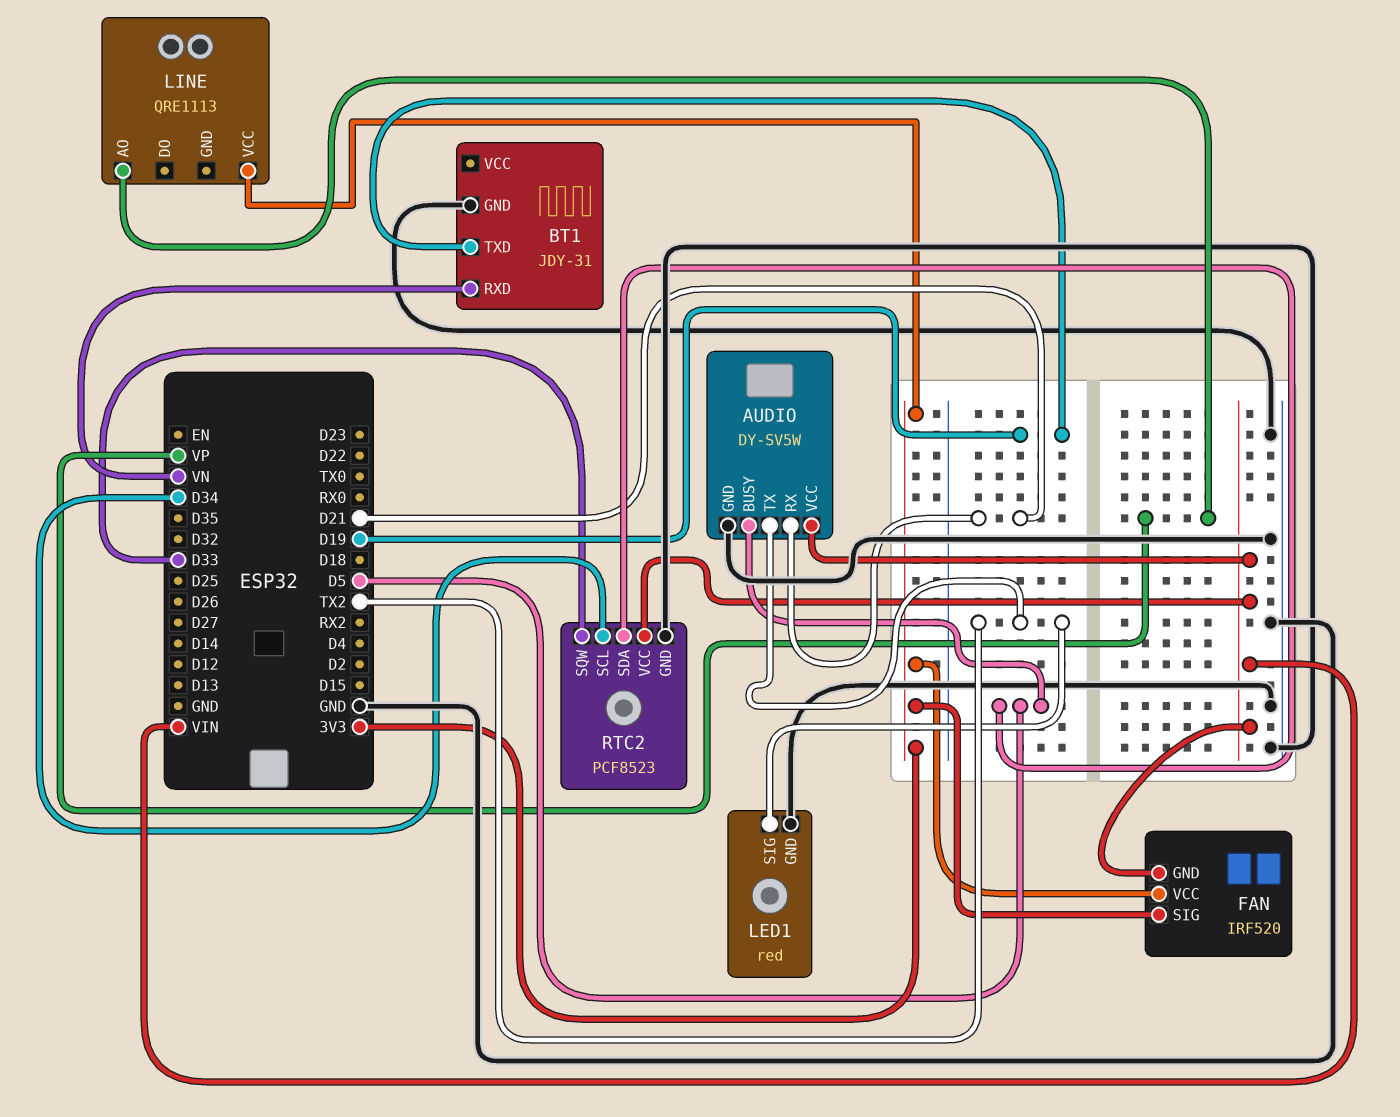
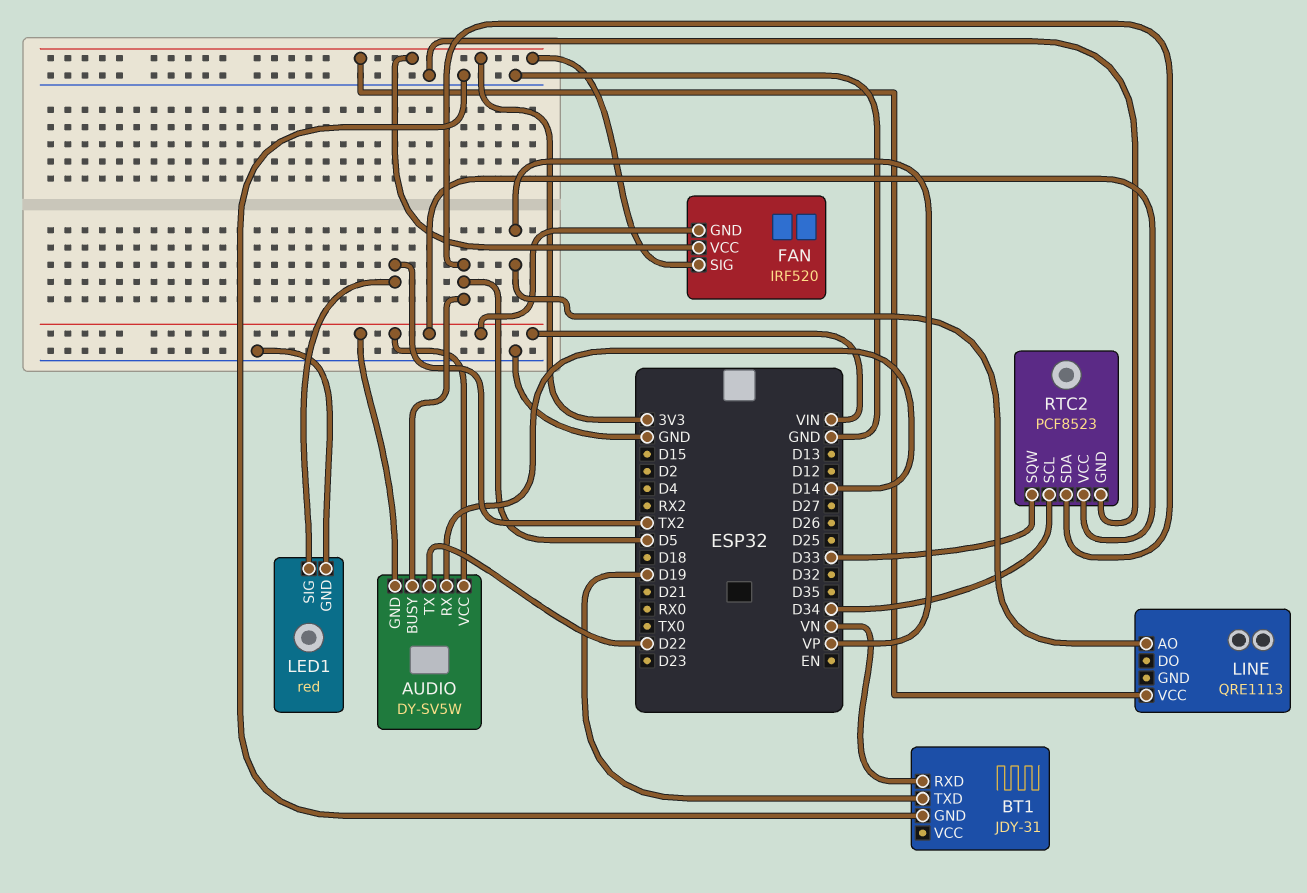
AUDIO pin GND: GND -> VIN
AUDIO pin RX: D21 -> D14
AUDIO pin TX: TX2 -> D22

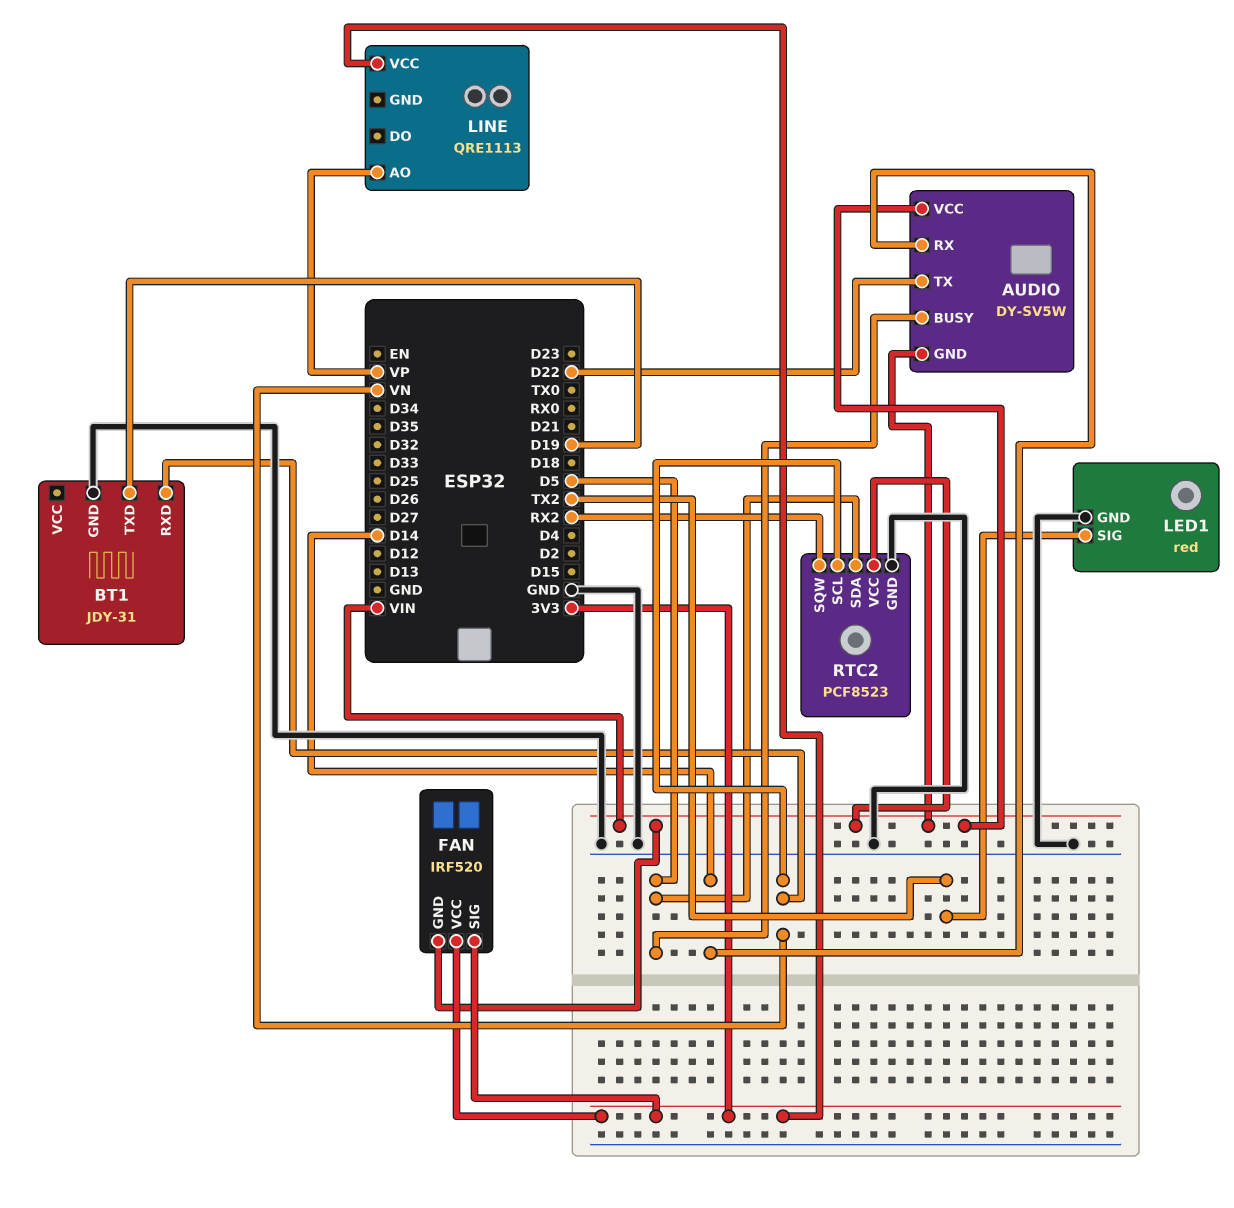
RTC2 pin SCL: D34 -> VN
RTC2 pin SQW: D33 -> RX2

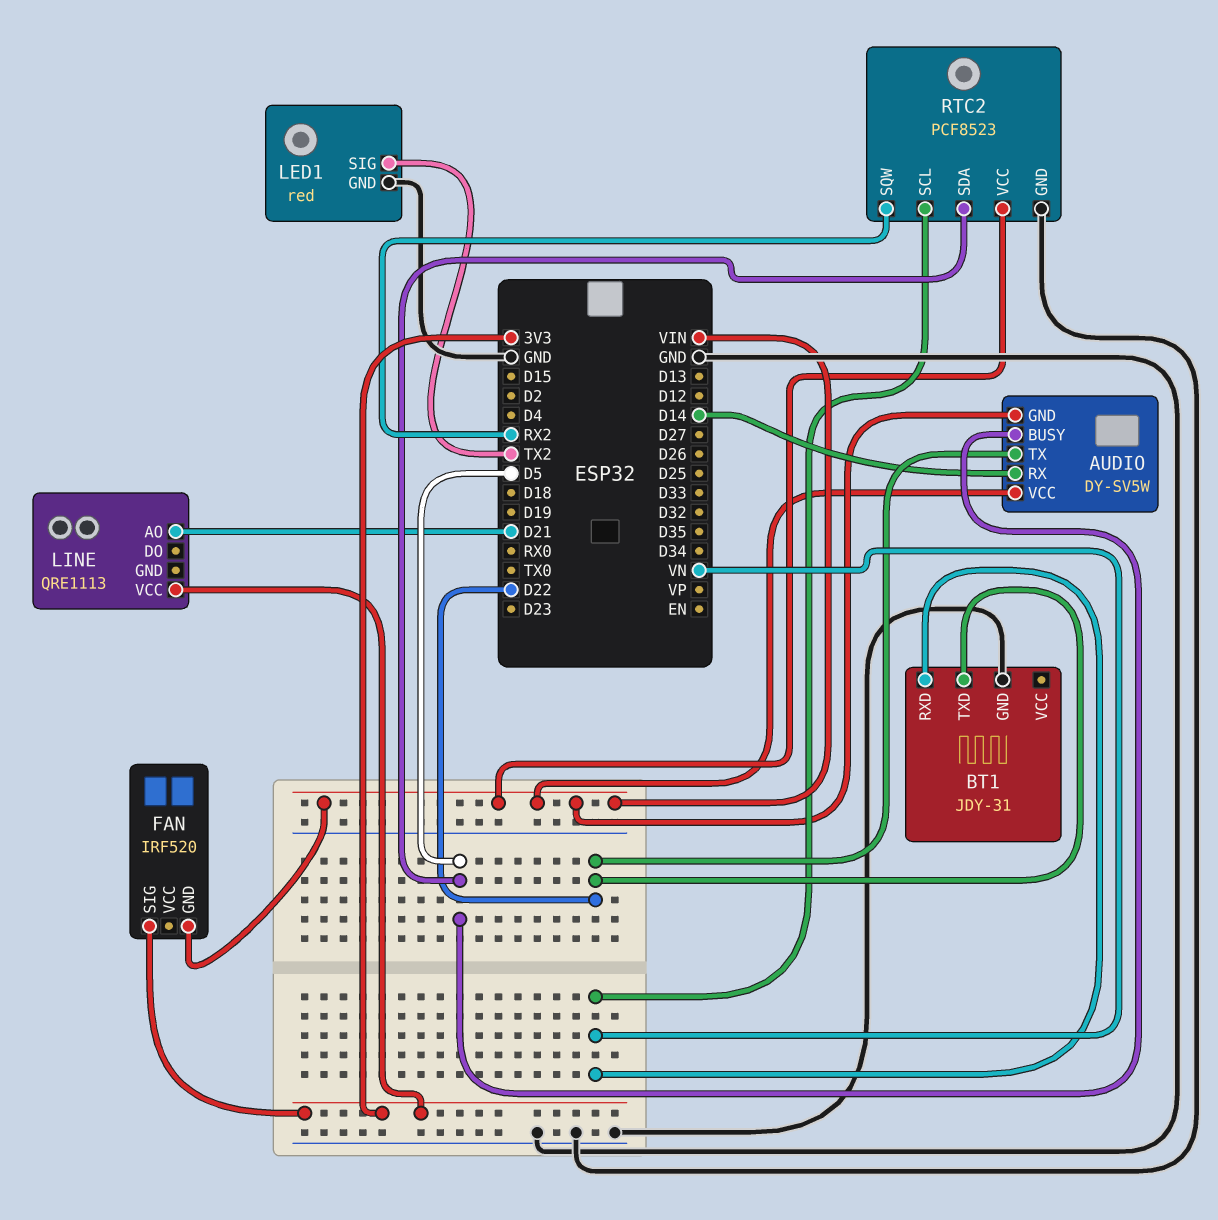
BT1 pin TXD: D19 -> D22
FAN pin VCC: 3V3 -> none
LINE pin AO: VP -> D21

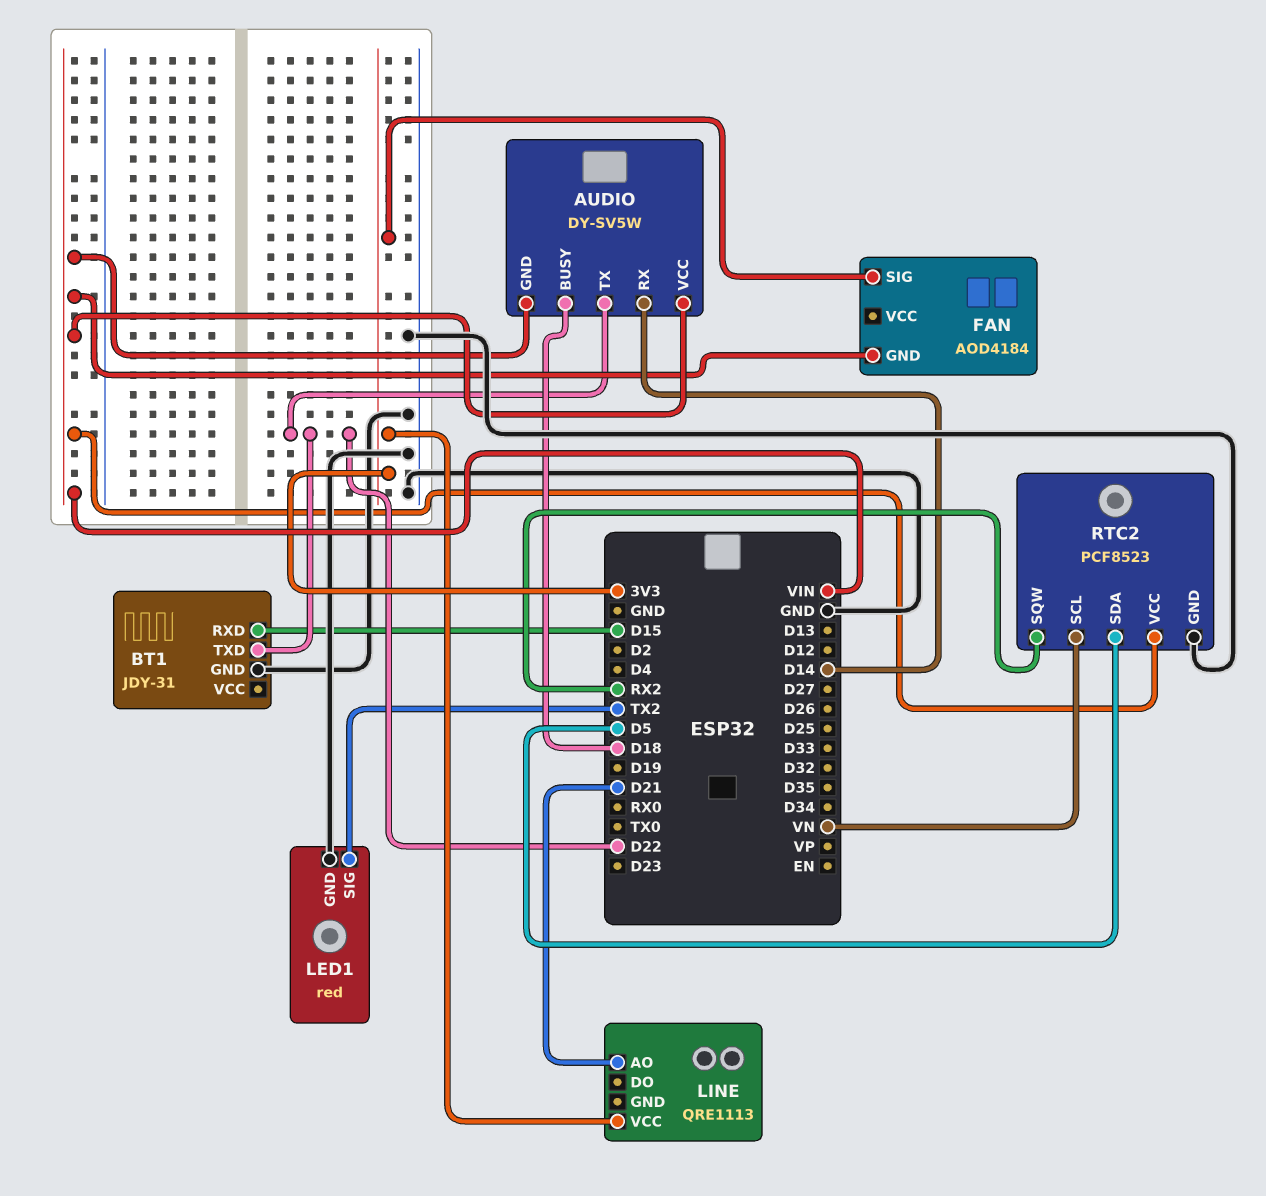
AUDIO pin BUSY: D5 -> D18
BT1 pin RXD: VN -> D15
FAN: IRF520 -> AOD4184

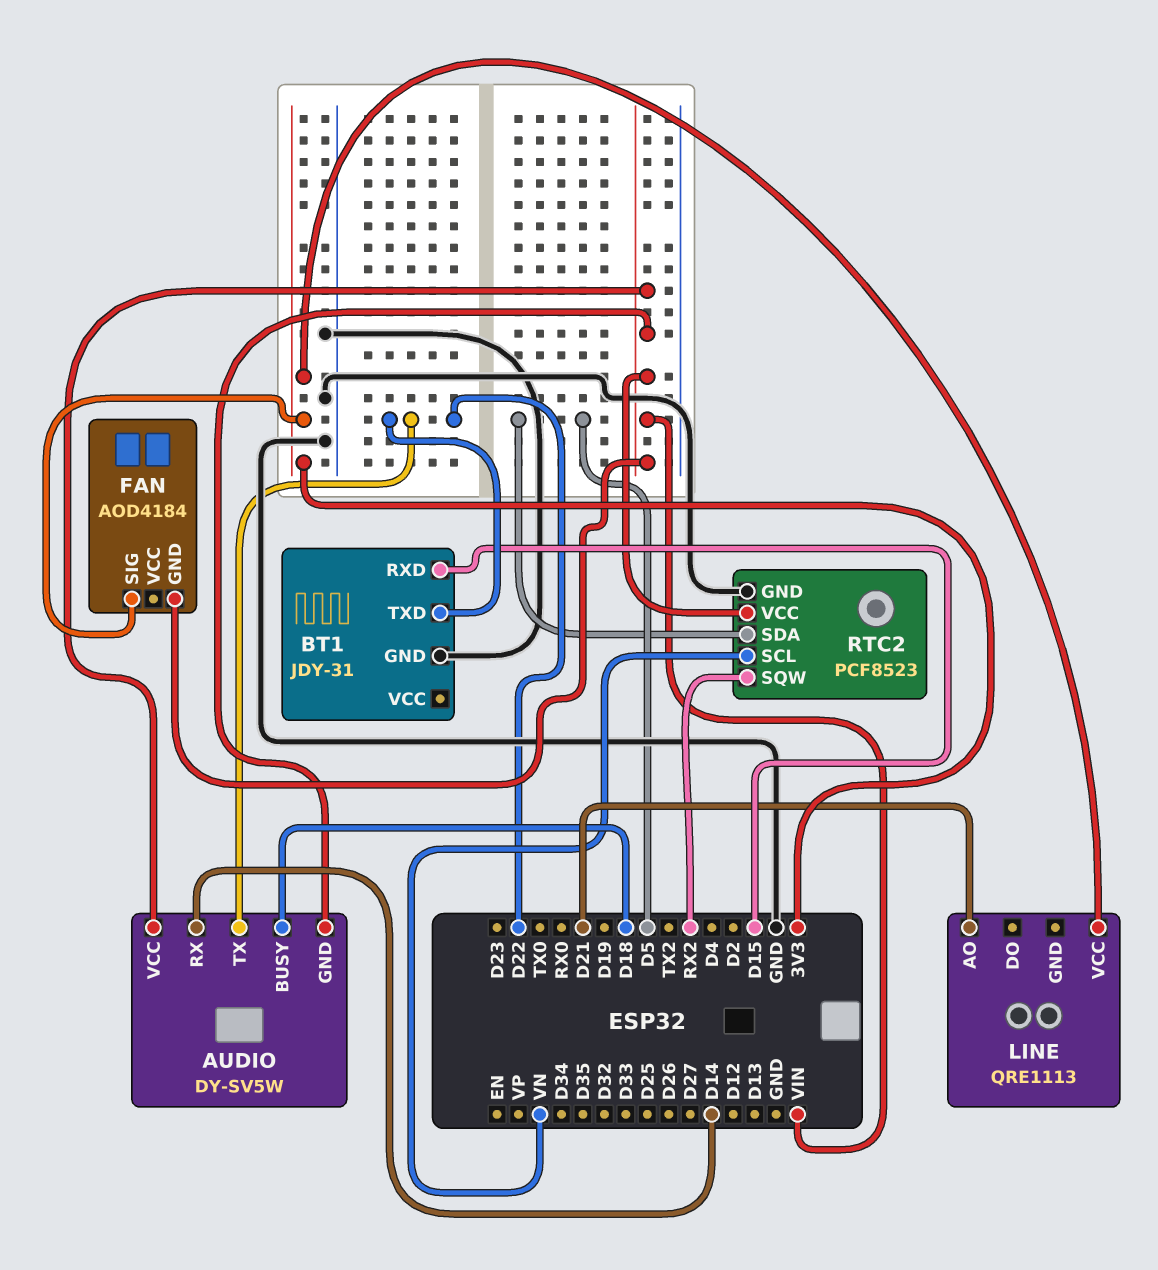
LED1: red -> none
LED1 pin GND: GND -> none
LED1 pin SIG: TX2 -> none

